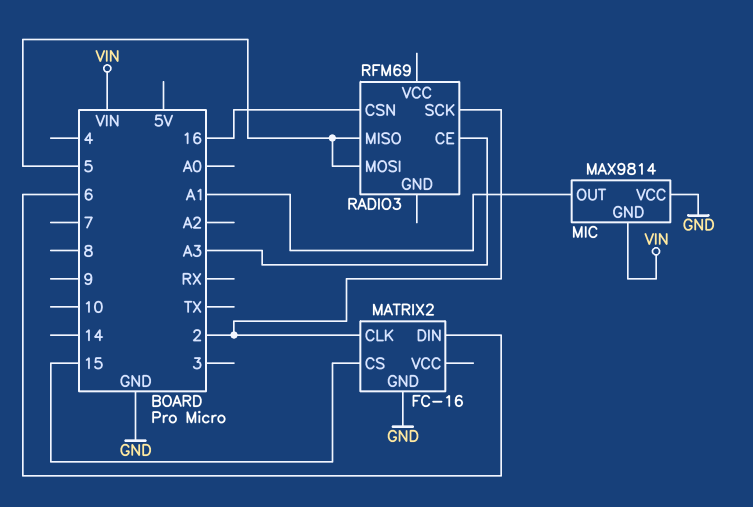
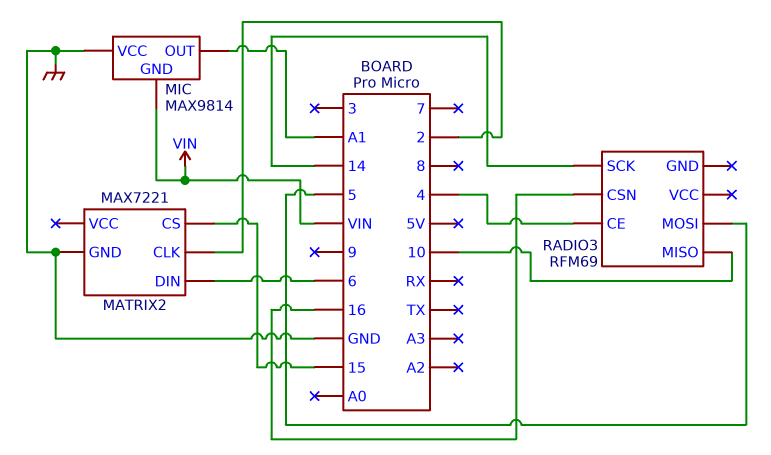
MATRIX2: FC-16 -> MAX7221
RADIO3 pin CE: A3 -> 4
RADIO3 pin MISO: 5 -> 10
RADIO3 pin SCK: 2 -> 14

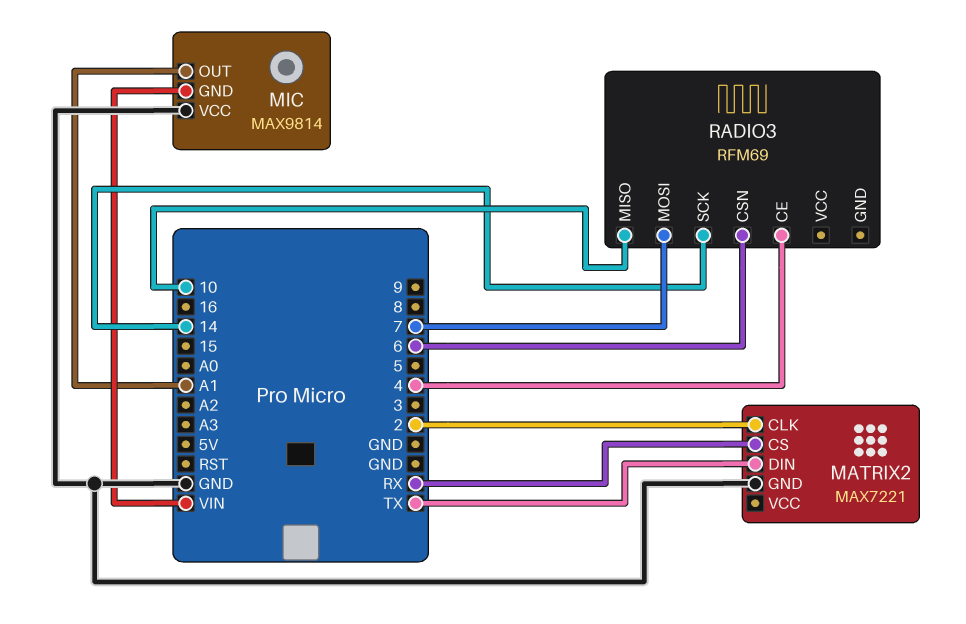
MATRIX2 pin CS: 15 -> RX
MATRIX2 pin DIN: 6 -> TX
RADIO3 pin CSN: 16 -> 6
RADIO3 pin MOSI: 5 -> 7

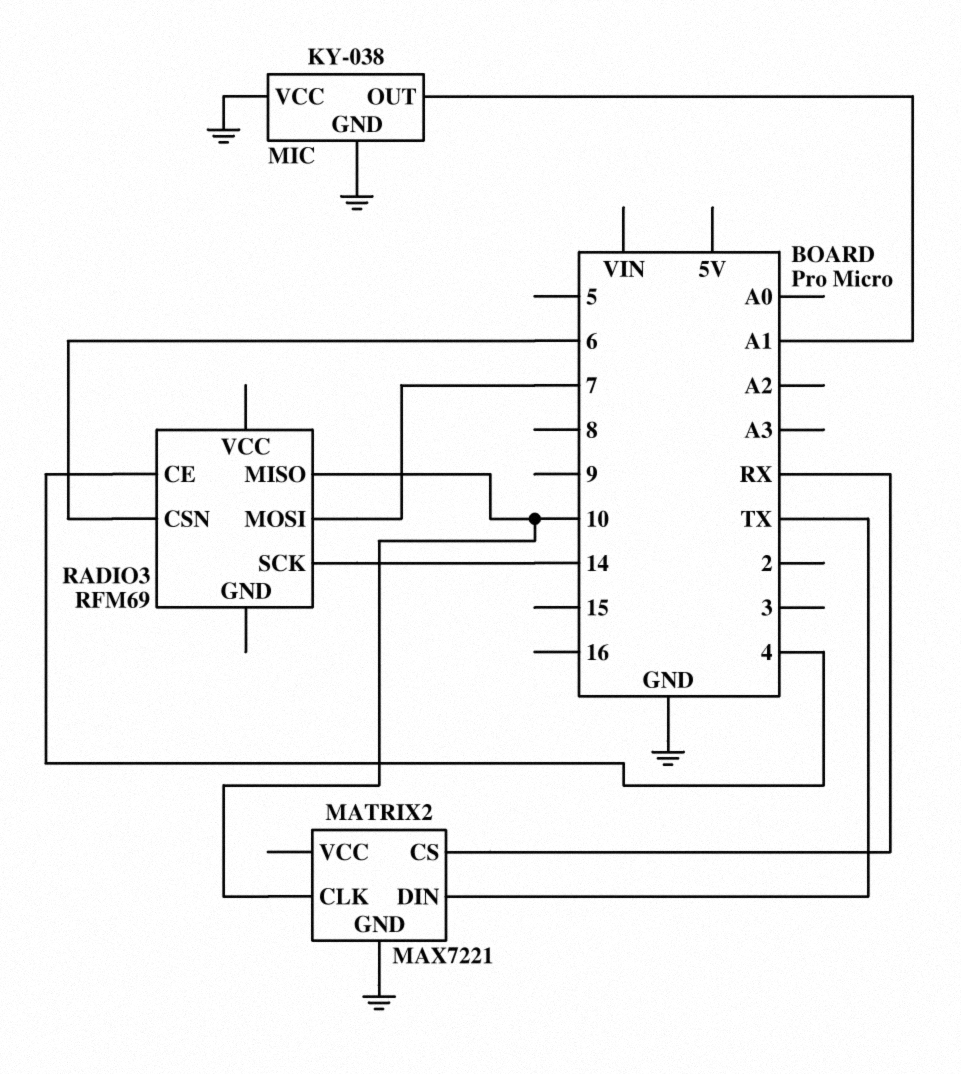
MATRIX2 pin CLK: 2 -> 10
MIC: MAX9814 -> KY-038
MIC pin GND: VIN -> GND

